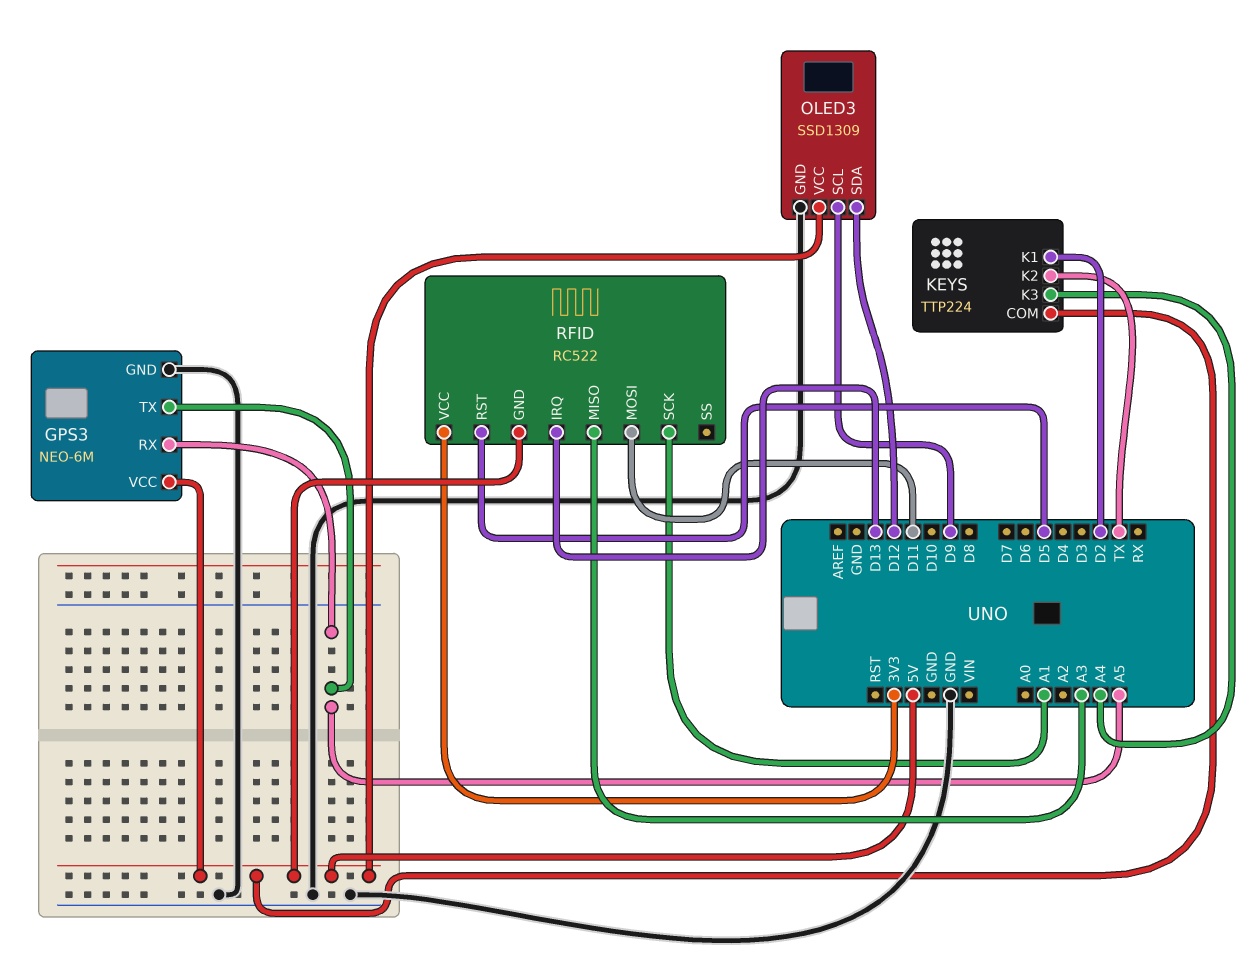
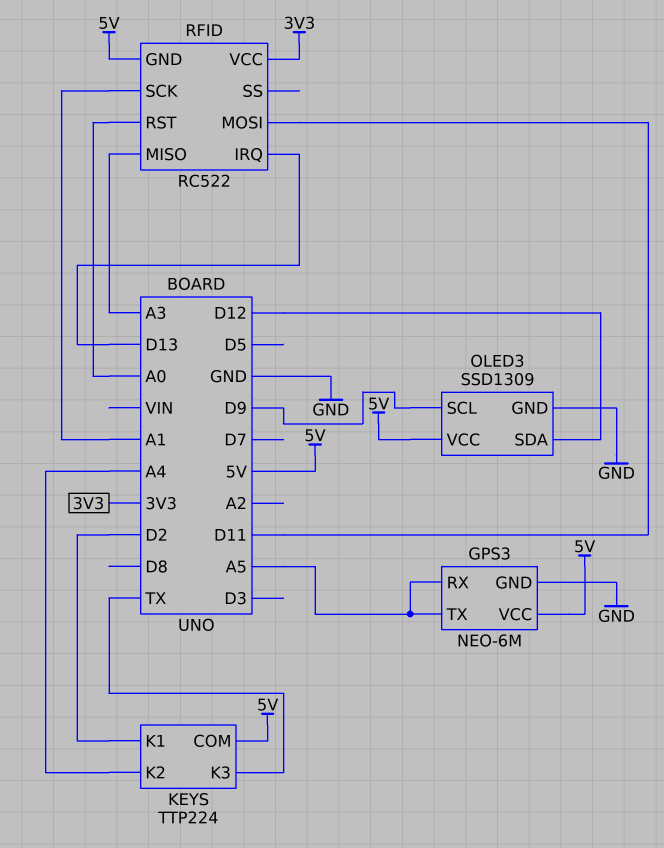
KEYS pin K2: TX -> A4
KEYS pin K3: A4 -> TX
RFID pin RST: D5 -> A0

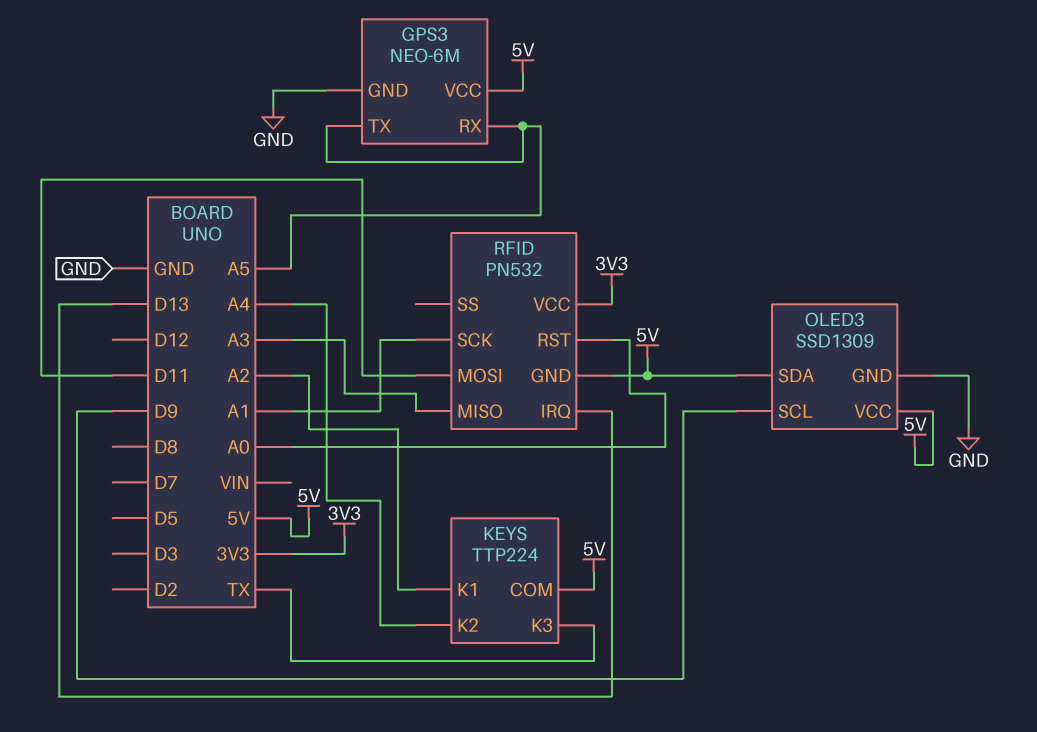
KEYS pin K1: D2 -> A2
OLED3 pin SDA: D12 -> 5V
RFID: RC522 -> PN532

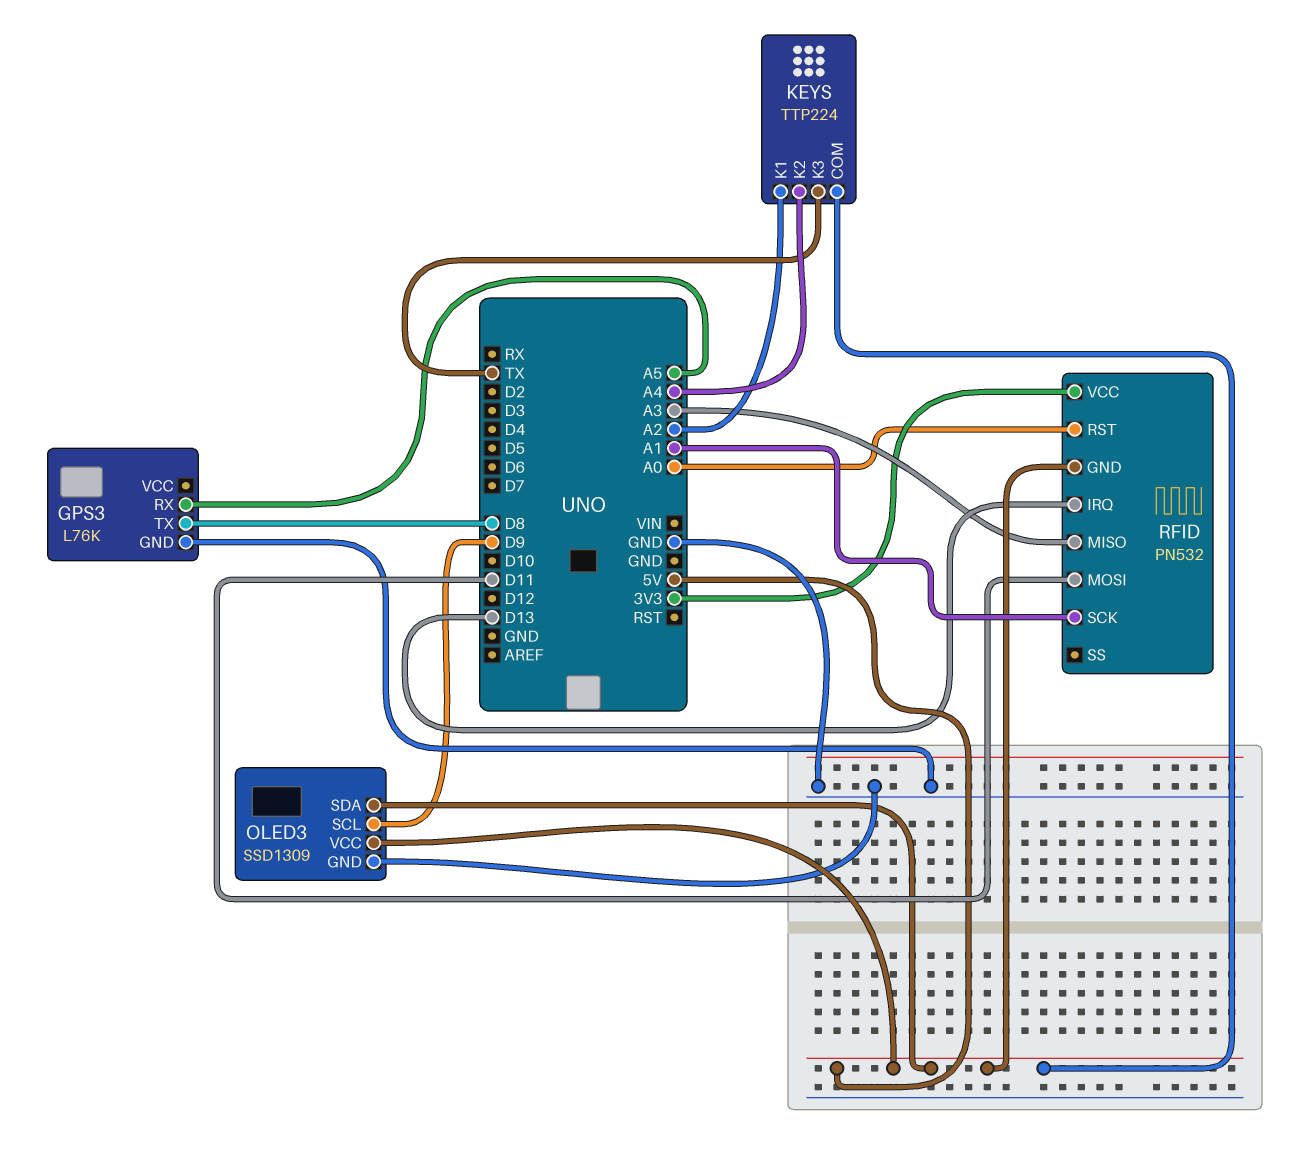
GPS3: NEO-6M -> L76K
GPS3 pin TX: A5 -> D8
GPS3 pin VCC: 5V -> none

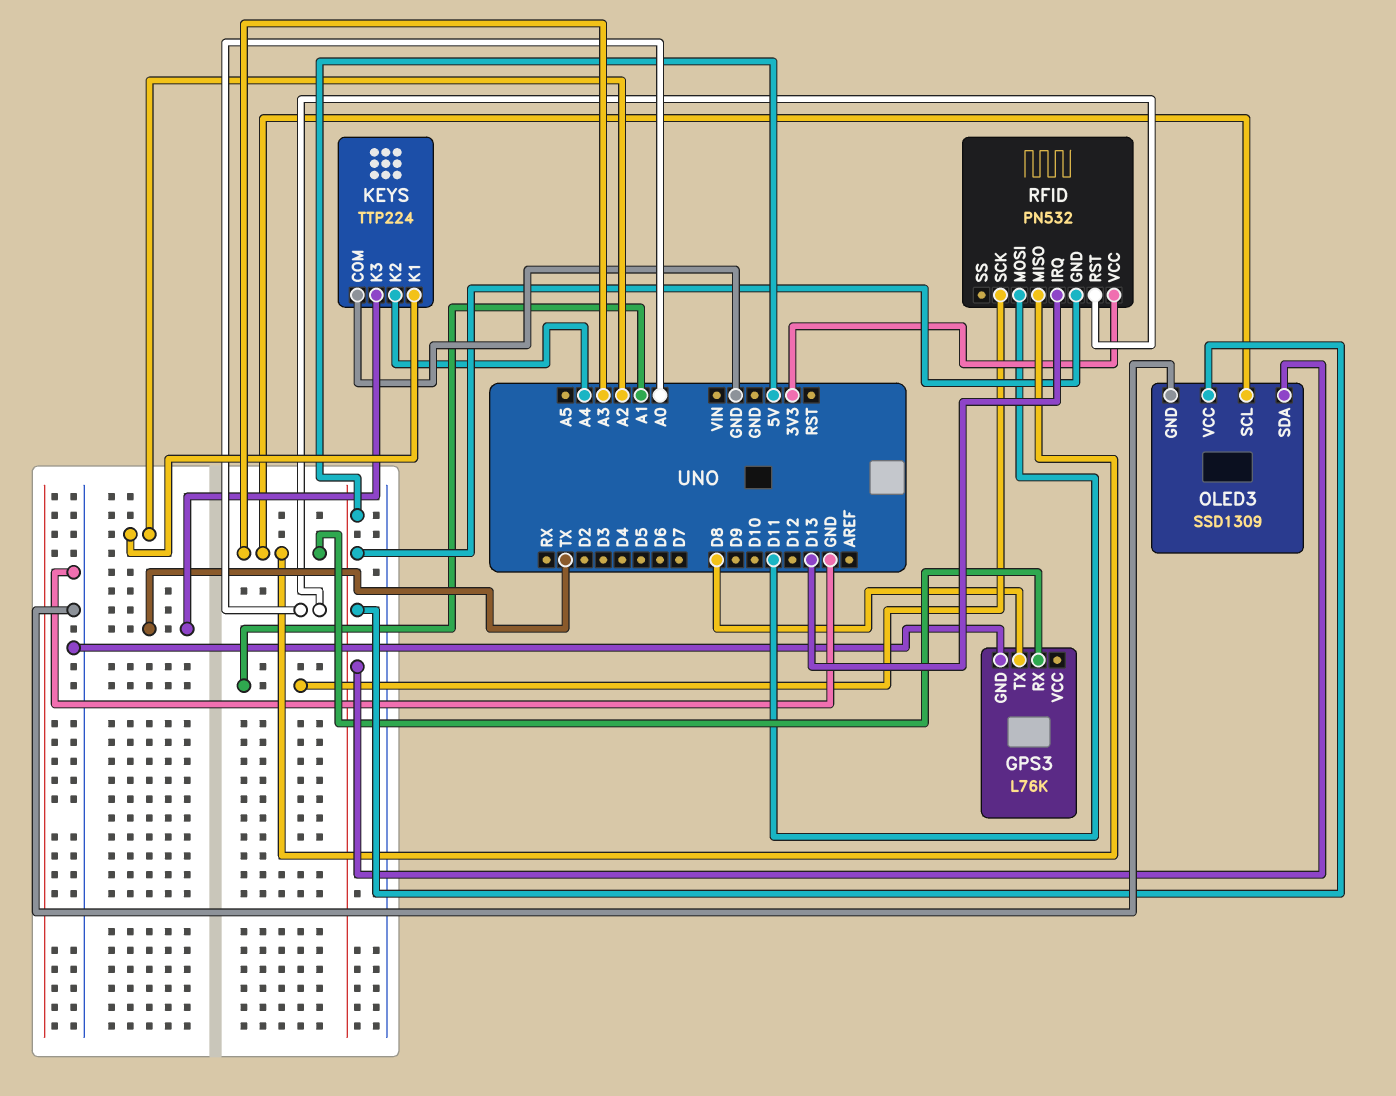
GPS3 pin RX: A5 -> A3
KEYS pin COM: 5V -> GND
OLED3 pin SCL: D9 -> A3

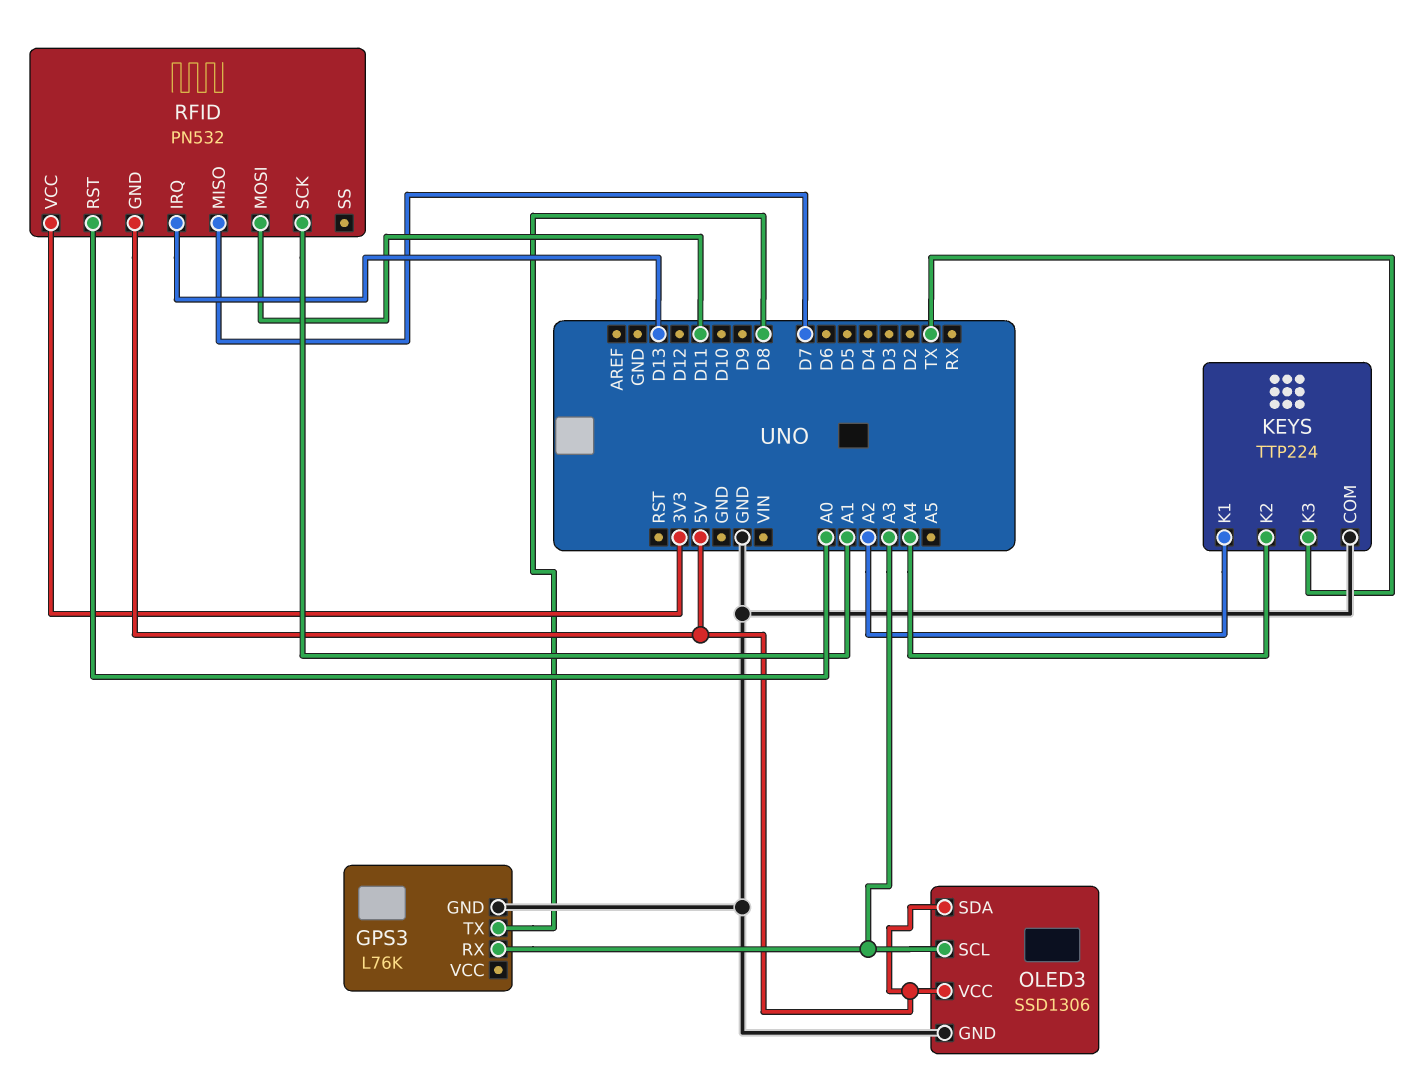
OLED3: SSD1309 -> SSD1306
RFID pin MISO: A3 -> D7

